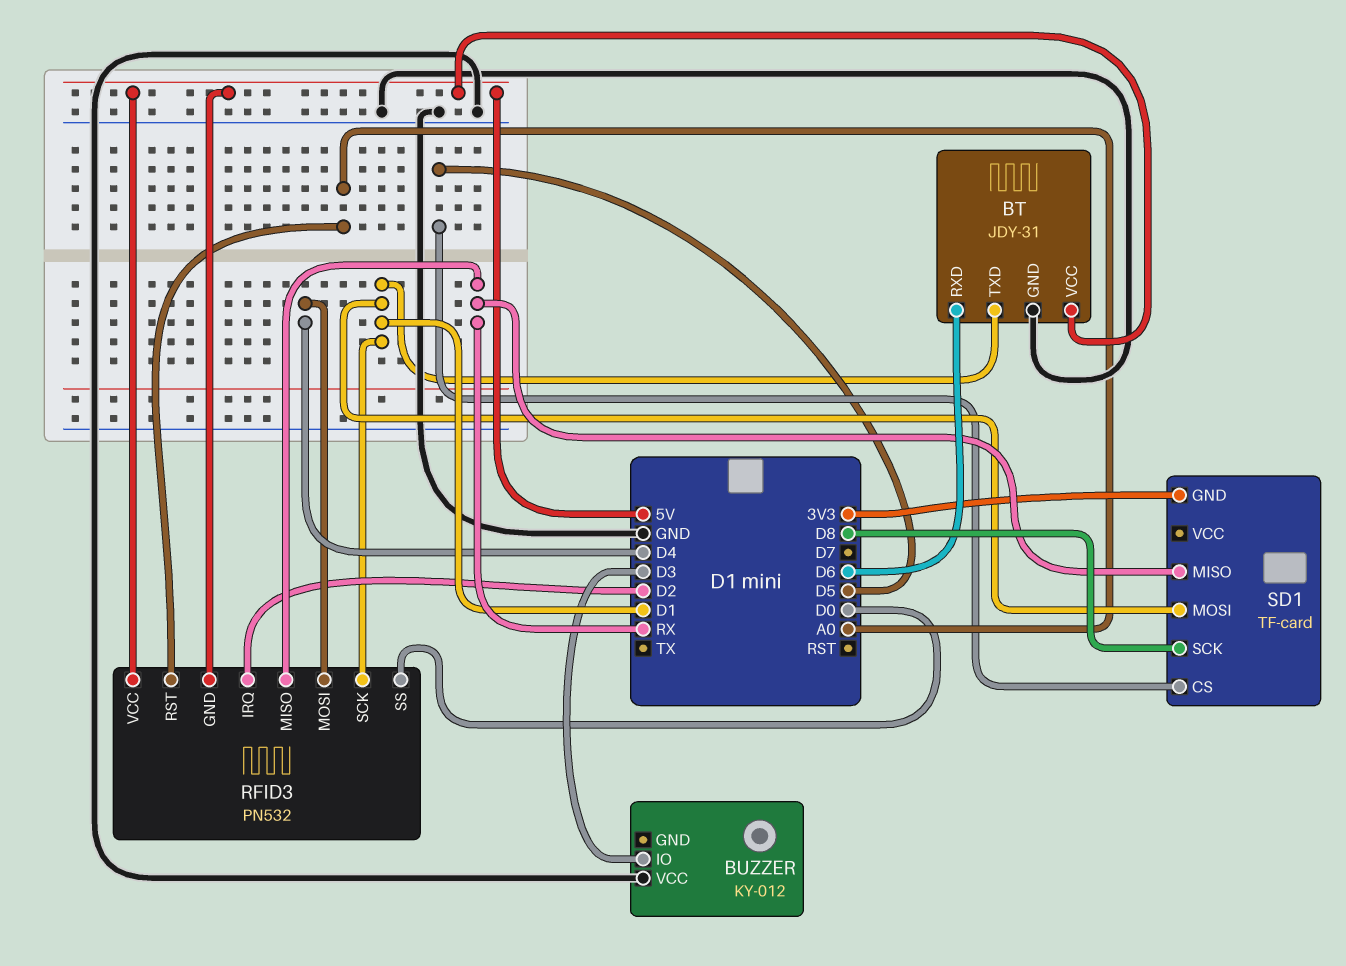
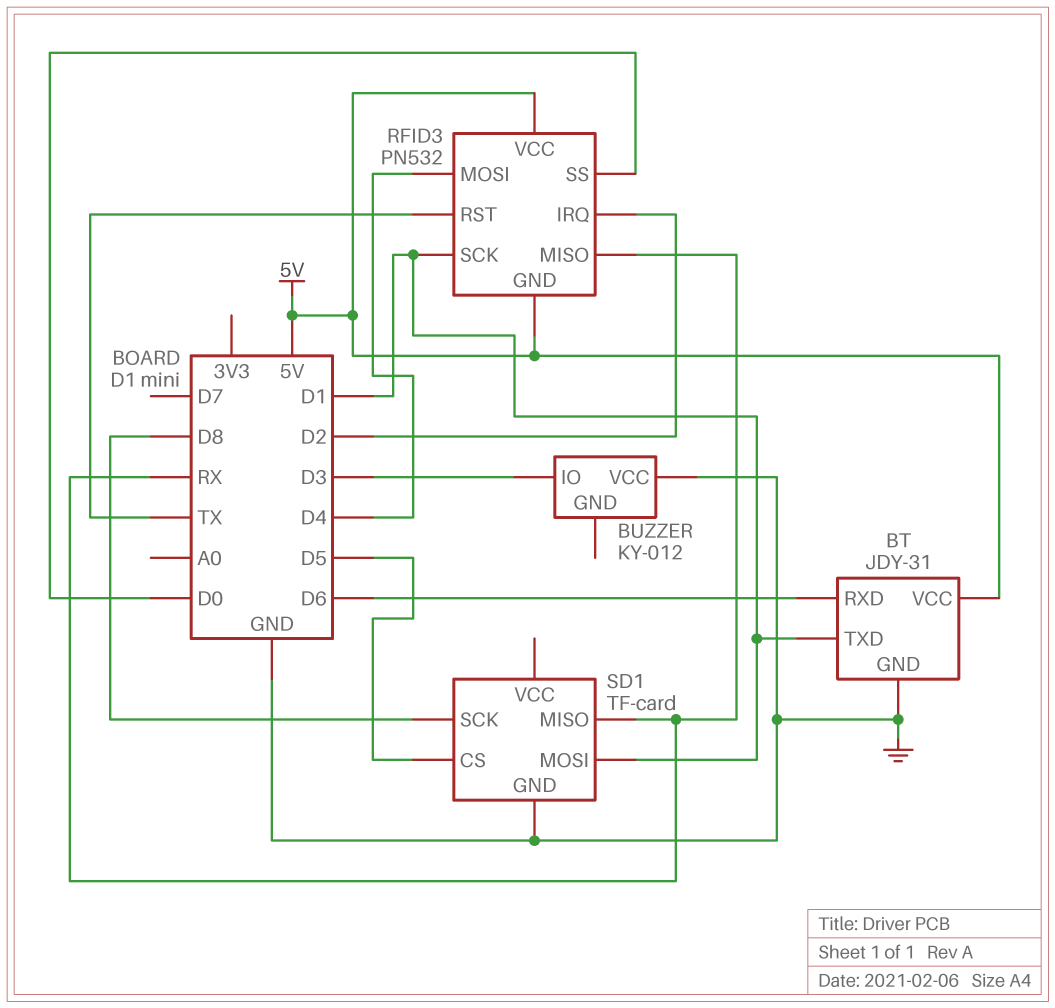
RFID3 pin RST: A0 -> TX
SD1 pin GND: 3V3 -> GND

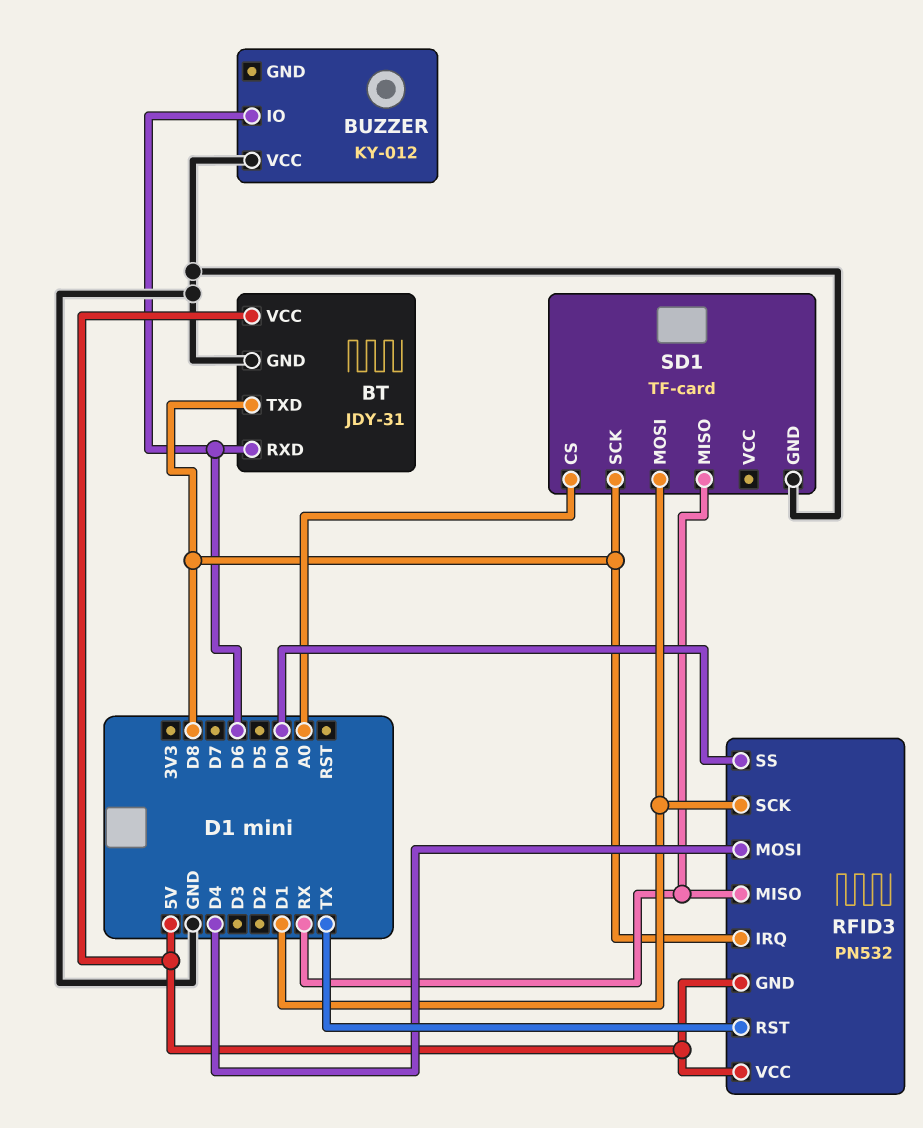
BT pin TXD: D1 -> D8
BUZZER pin IO: D3 -> D6
RFID3 pin IRQ: D2 -> D8
SD1 pin CS: D5 -> A0

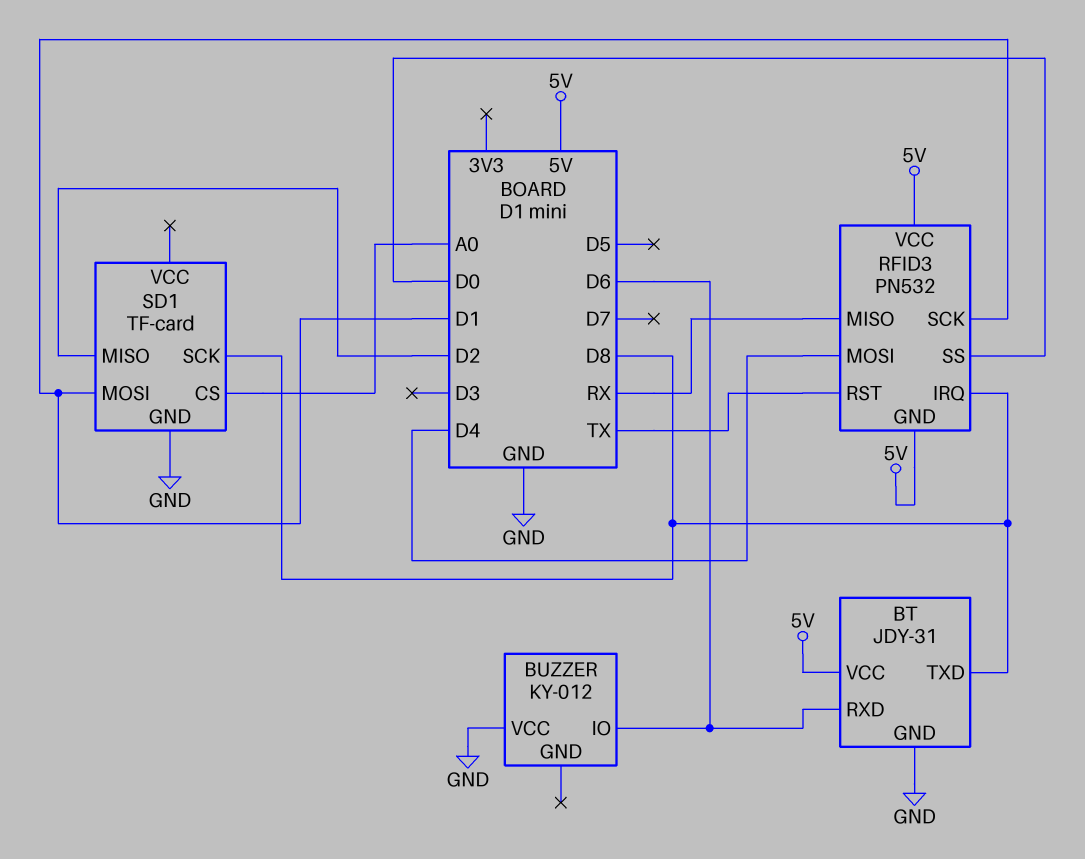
SD1 pin MISO: RX -> D2

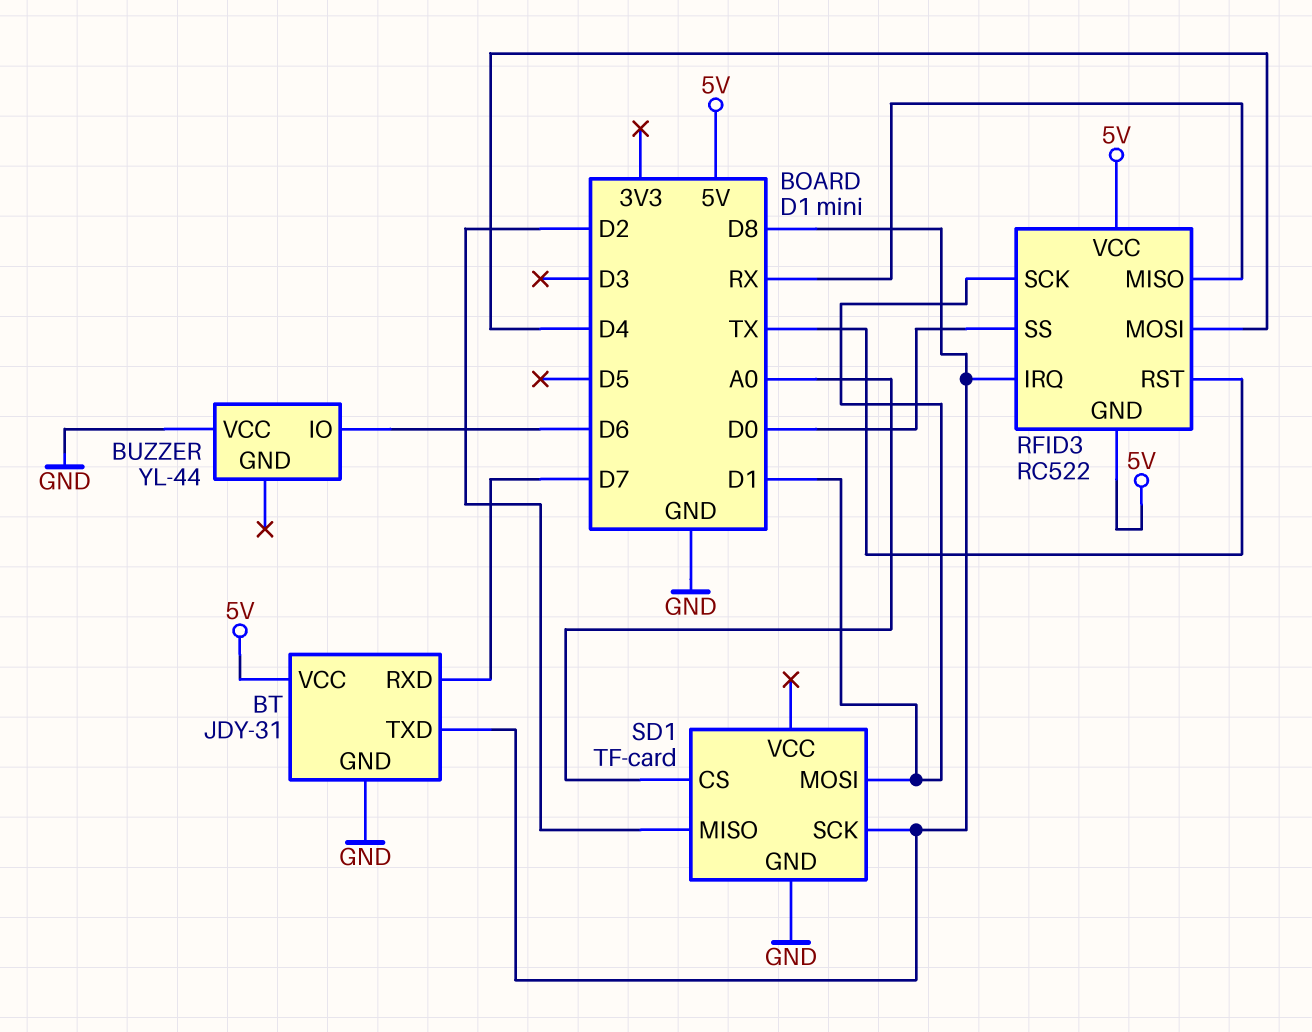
BT pin RXD: D6 -> D7
BUZZER: KY-012 -> YL-44
RFID3: PN532 -> RC522

